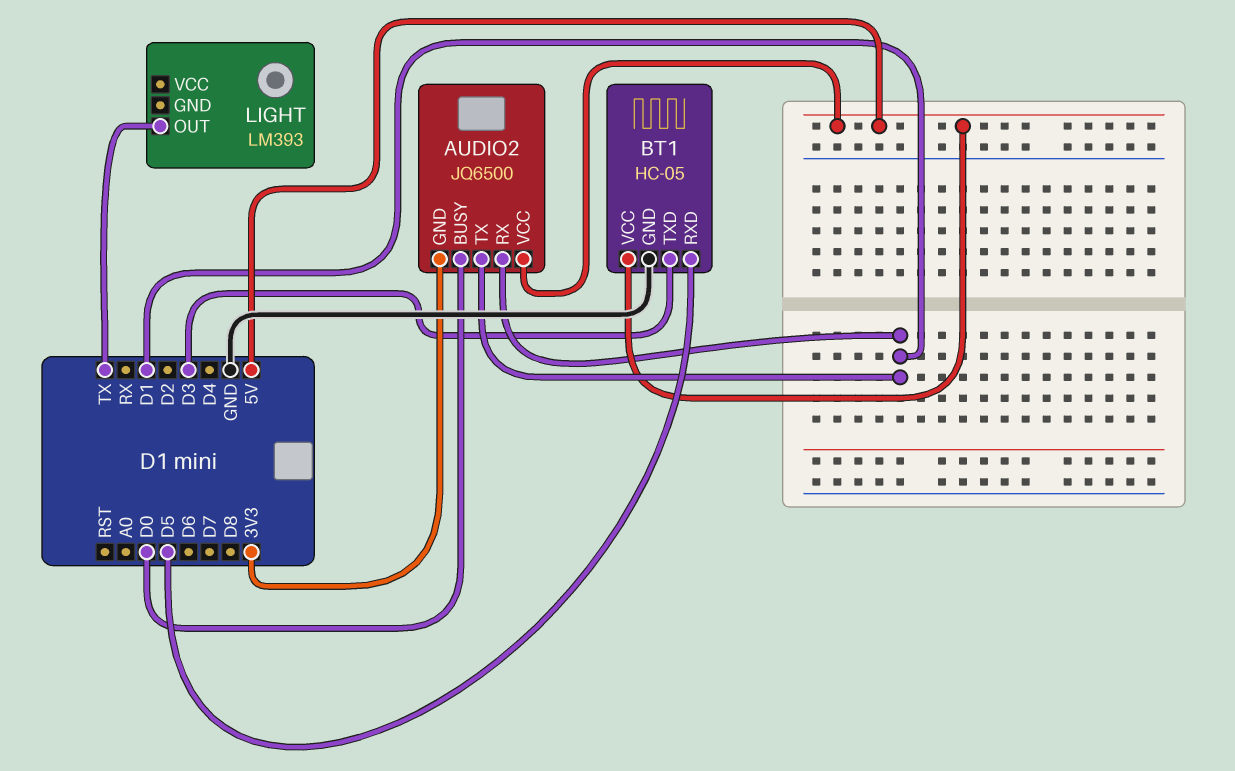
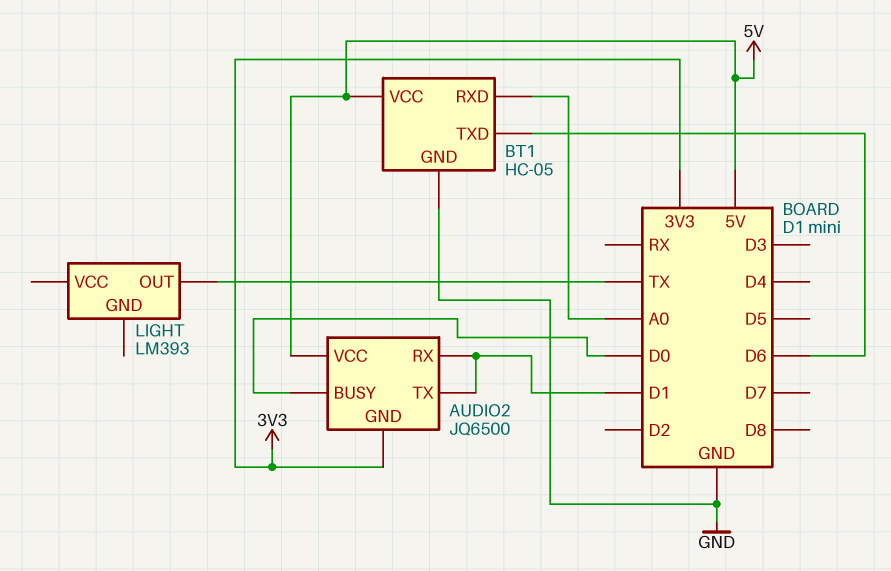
BT1 pin RXD: D5 -> A0
BT1 pin TXD: D3 -> D6

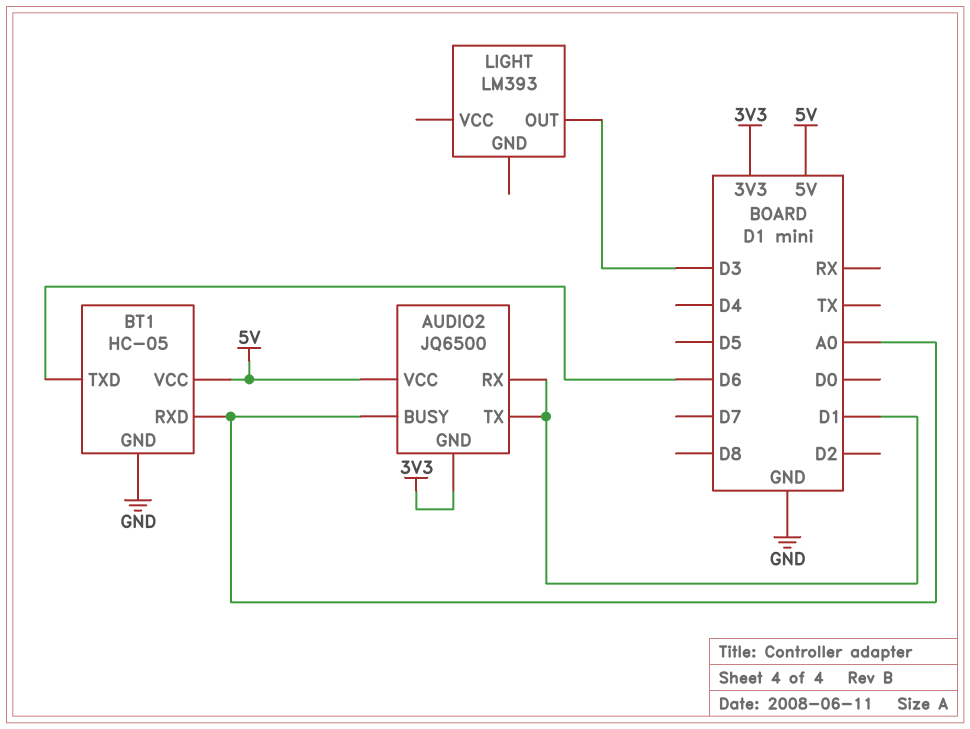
AUDIO2 pin BUSY: D0 -> A0
LIGHT pin OUT: TX -> D3

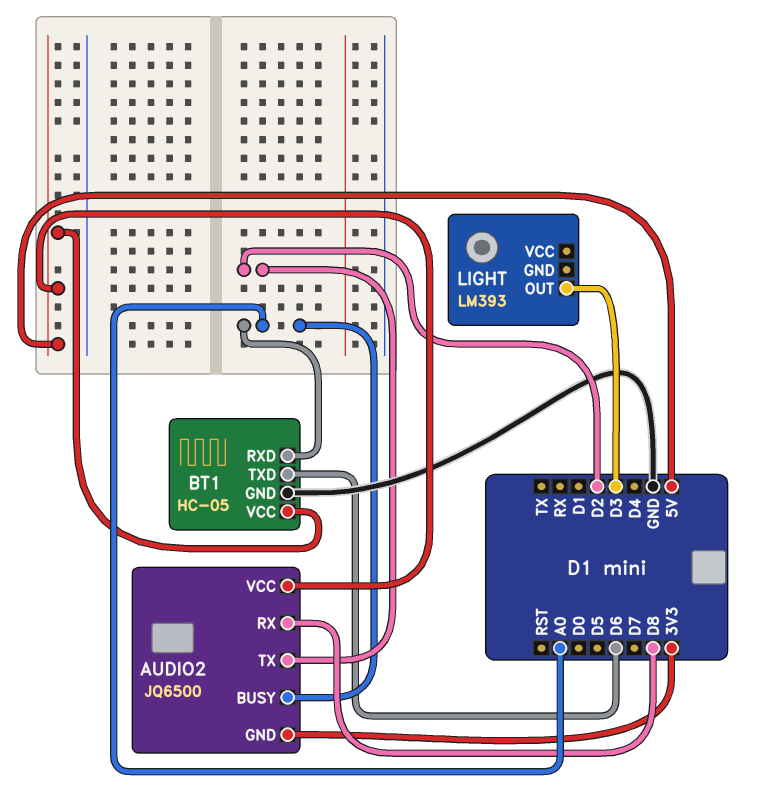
AUDIO2 pin RX: D1 -> D8
AUDIO2 pin TX: D1 -> D2

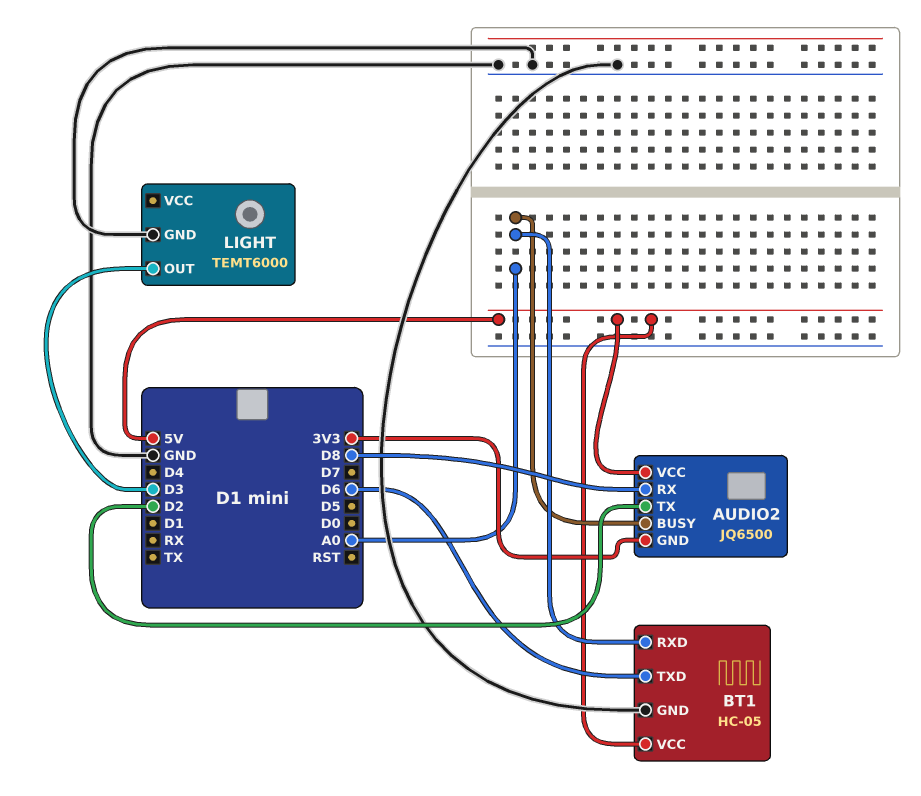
LIGHT: LM393 -> TEMT6000
LIGHT pin GND: none -> GND

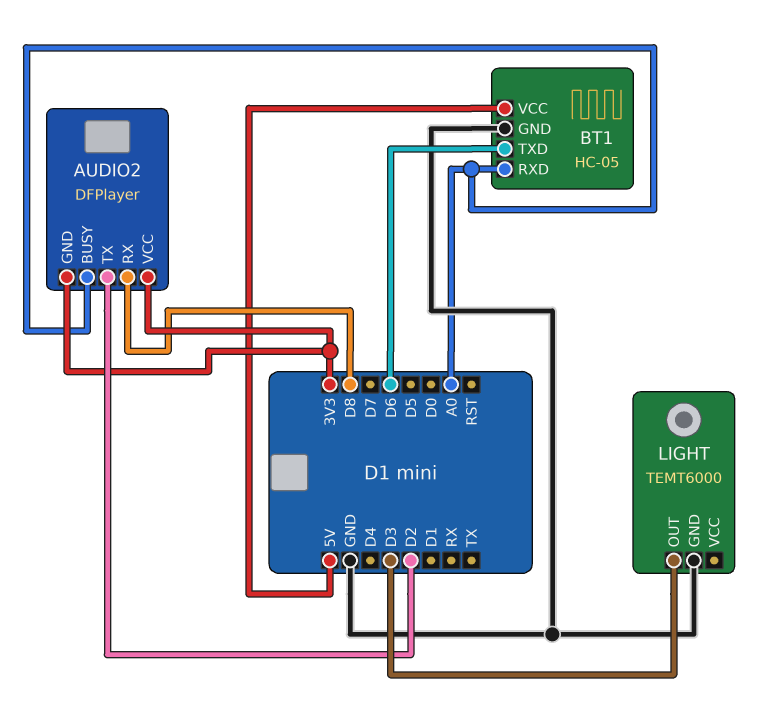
AUDIO2: JQ6500 -> DFPlayer
AUDIO2 pin VCC: 5V -> 3V3

